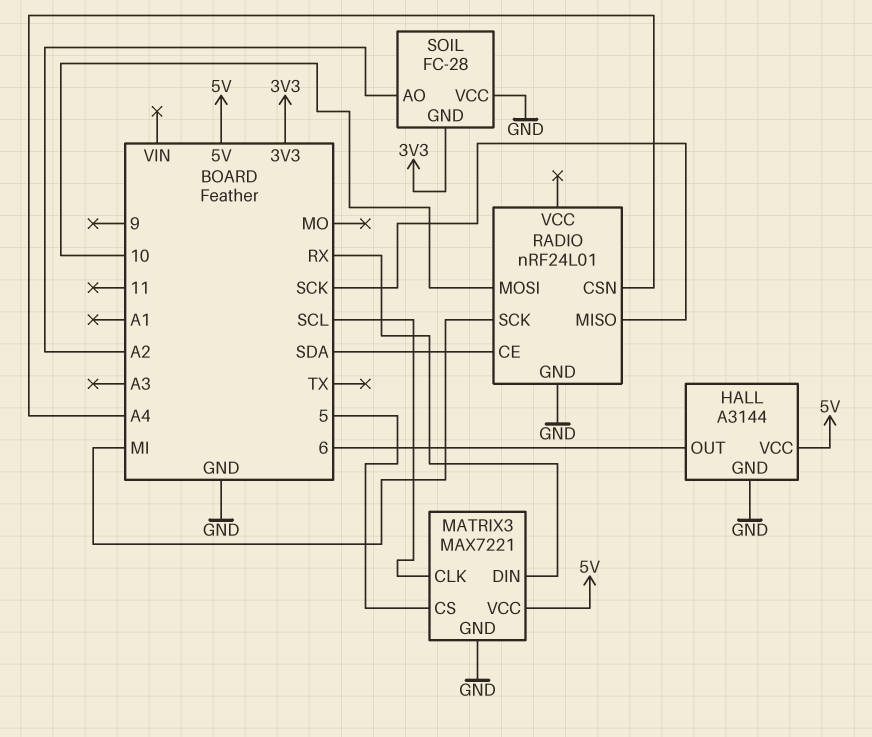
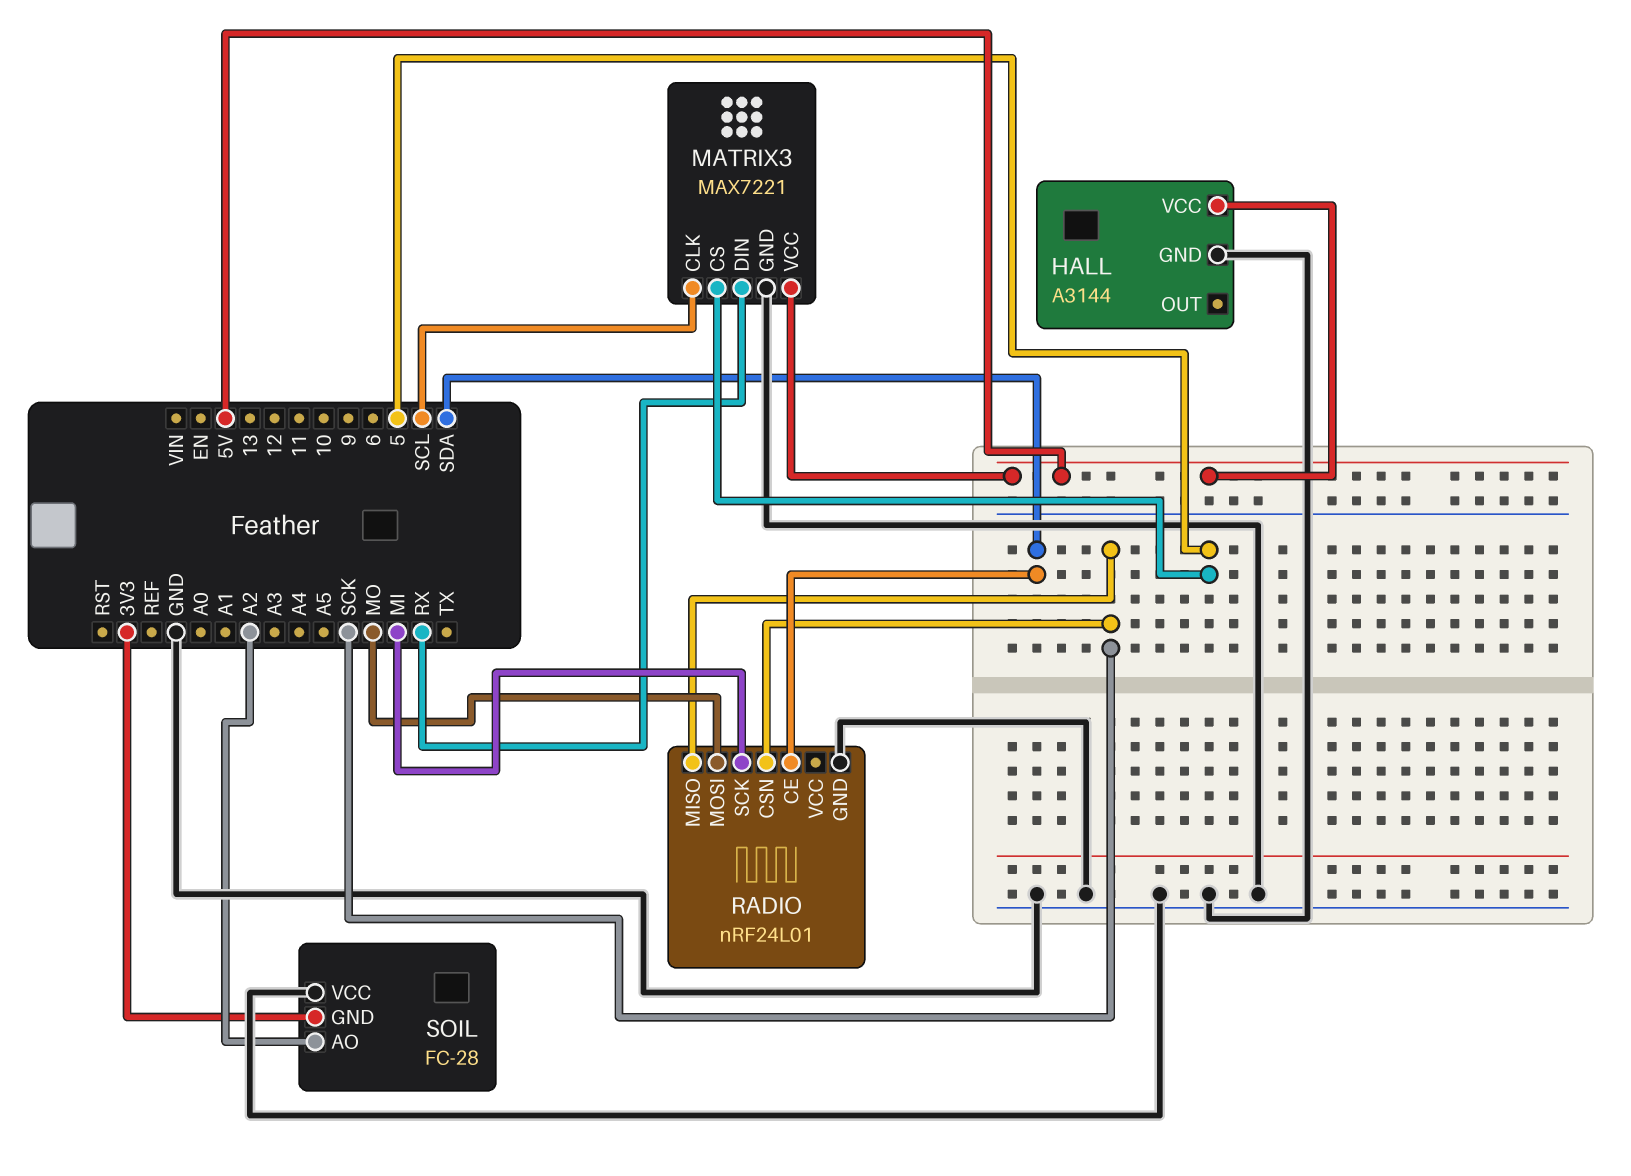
HALL pin OUT: 6 -> none
RADIO pin CSN: A4 -> SCK
RADIO pin MOSI: 10 -> MO

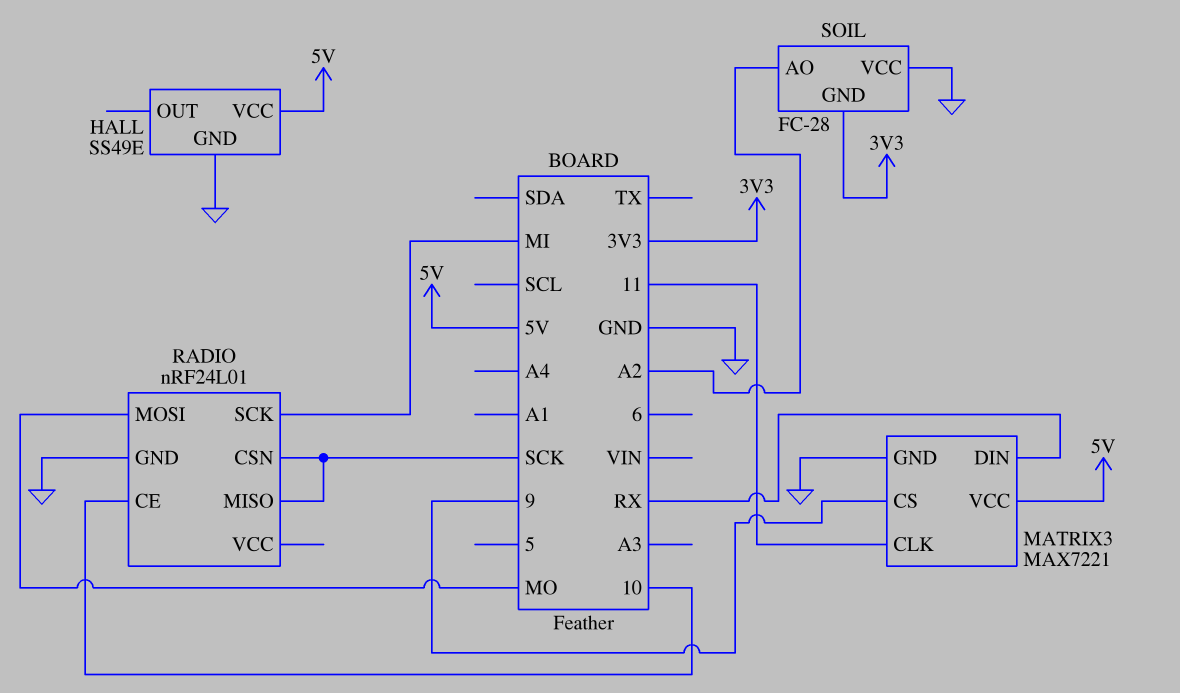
HALL: A3144 -> SS49E
MATRIX3 pin CLK: SCL -> 11
MATRIX3 pin CS: 5 -> 9
RADIO pin CE: SDA -> 10

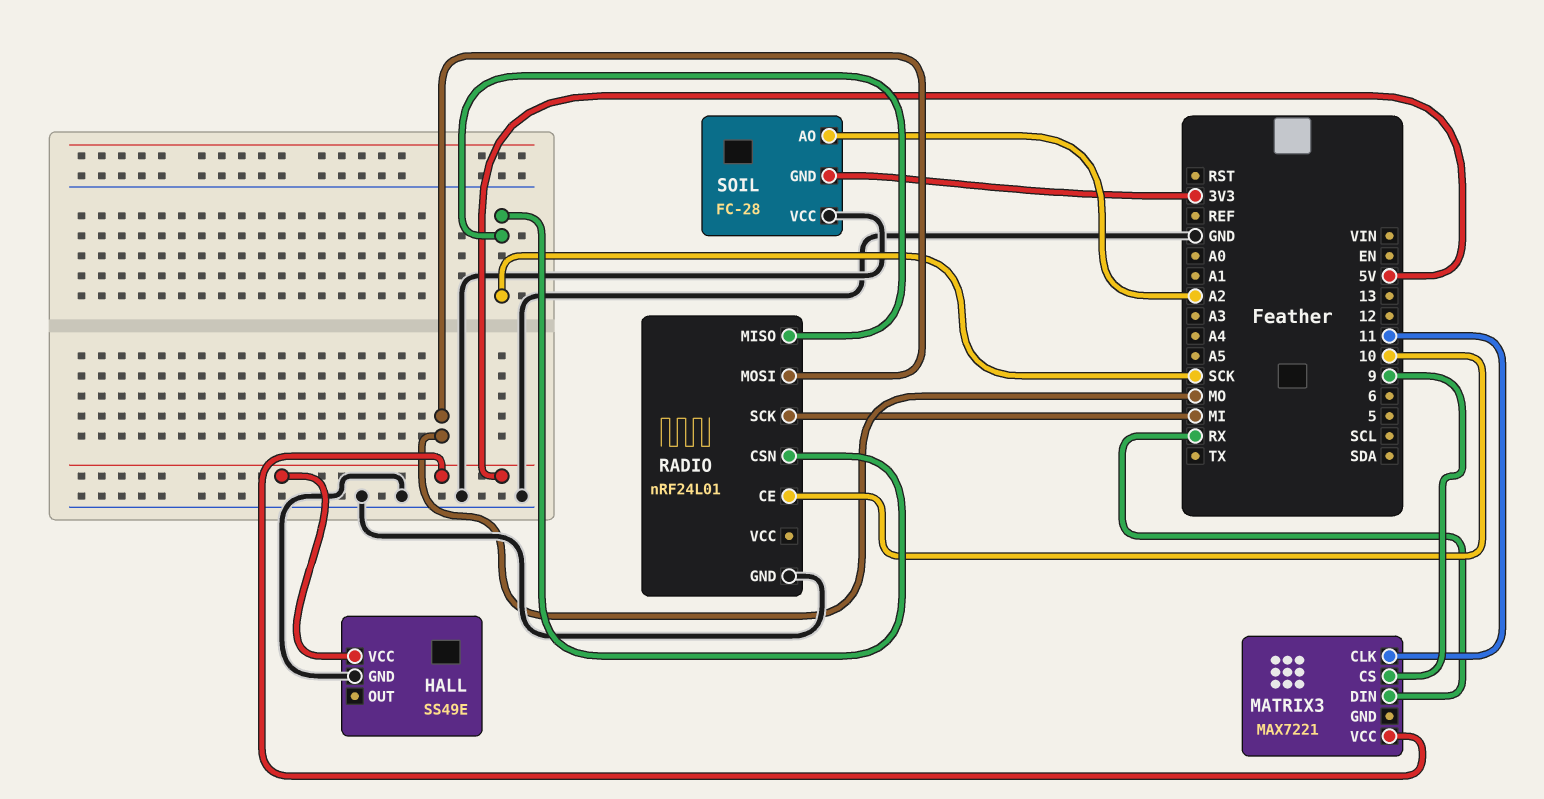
MATRIX3 pin GND: GND -> none

